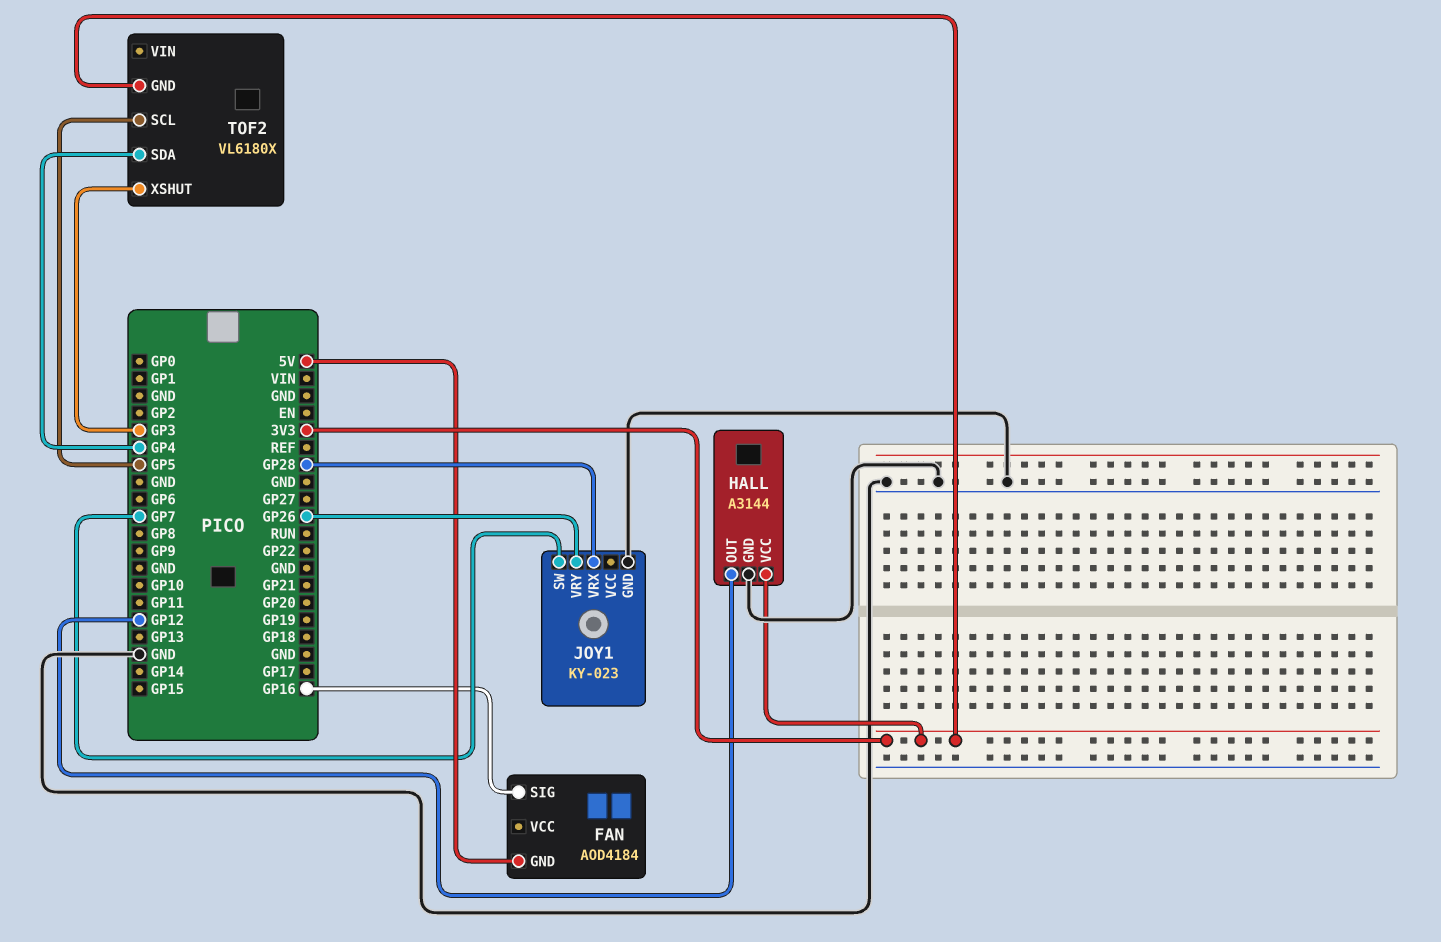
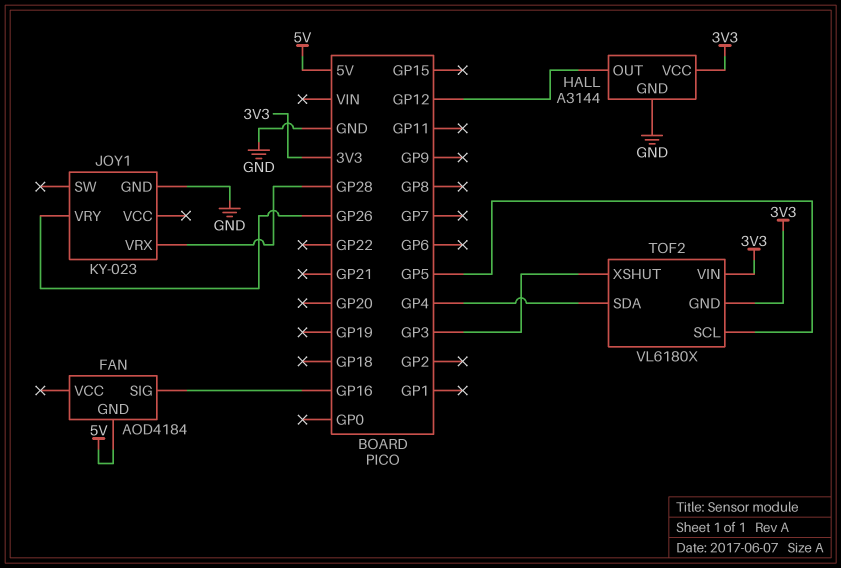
JOY1 pin SW: GP7 -> none
TOF2 pin VIN: none -> 3V3

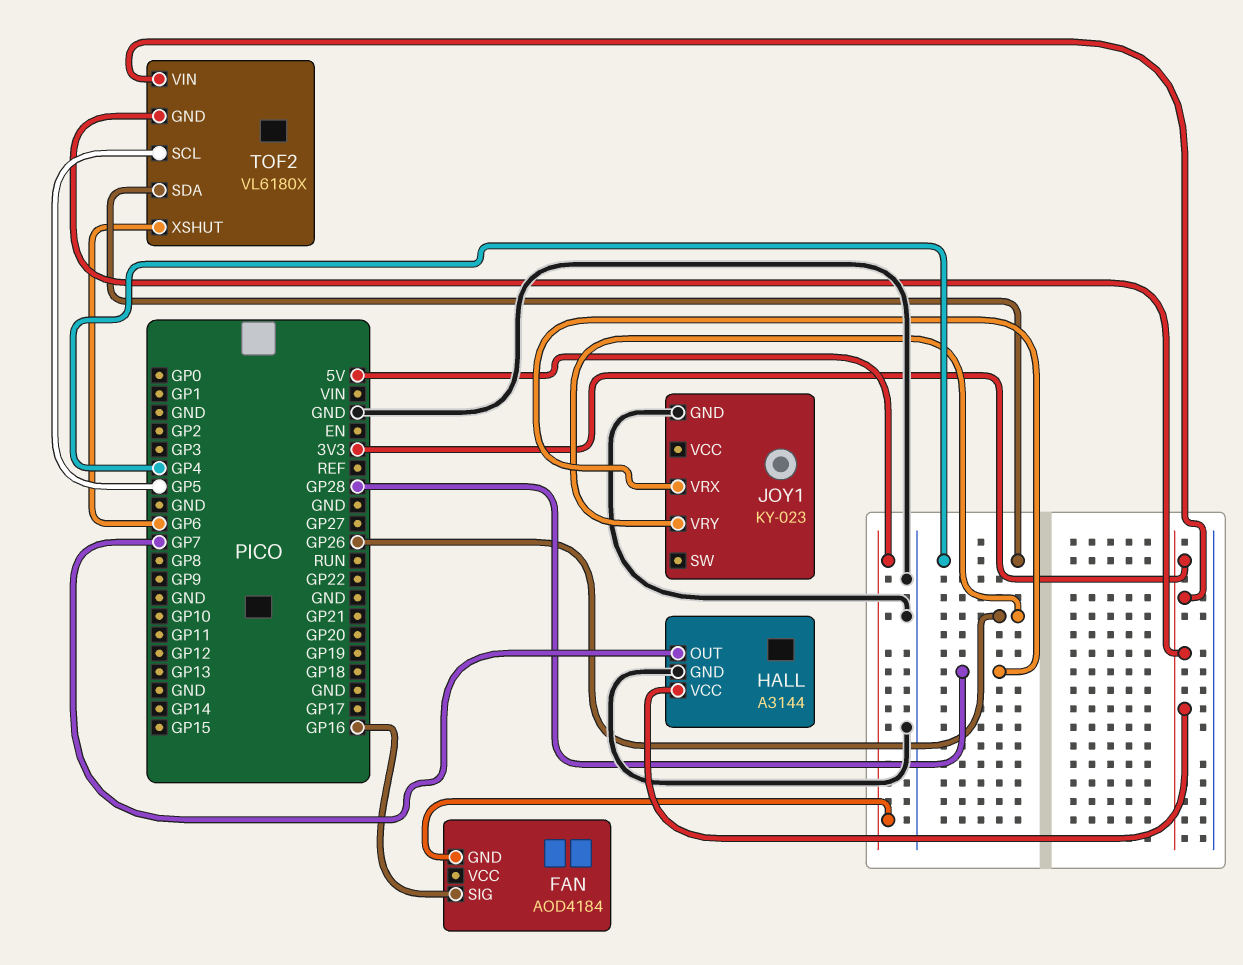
HALL pin OUT: GP12 -> GP7
TOF2 pin XSHUT: GP3 -> GP6

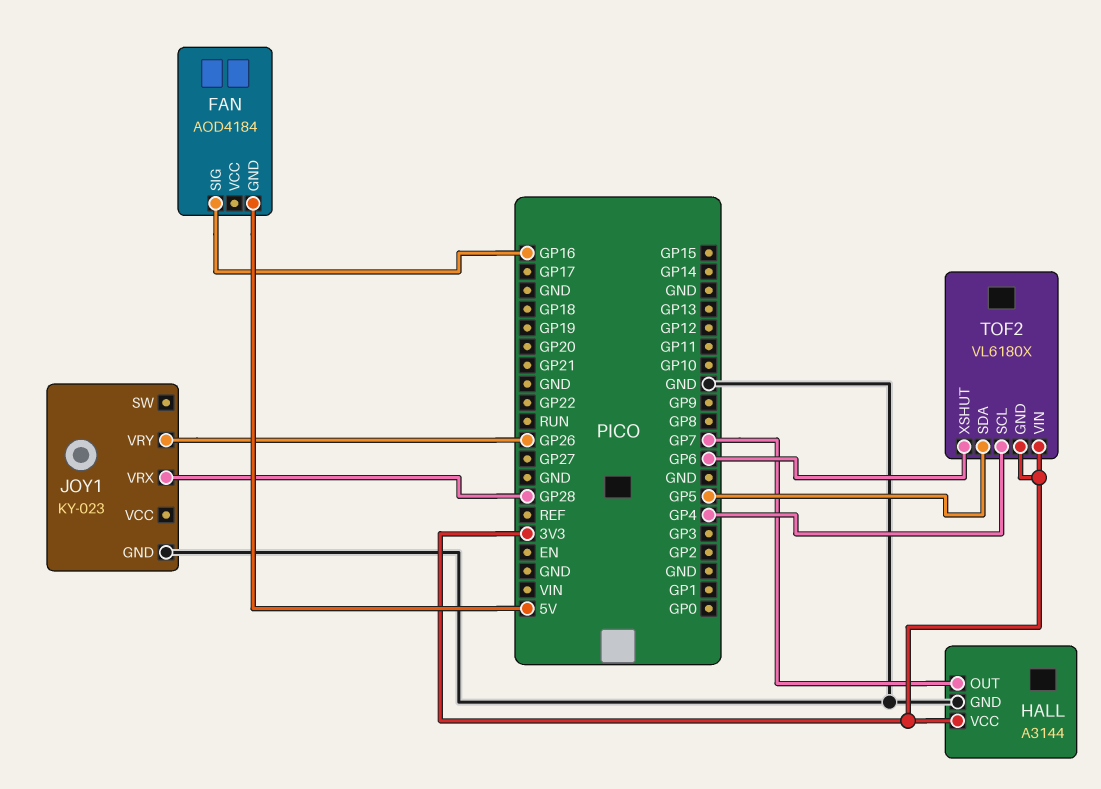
TOF2 pin SCL: GP5 -> GP4
TOF2 pin SDA: GP4 -> GP5

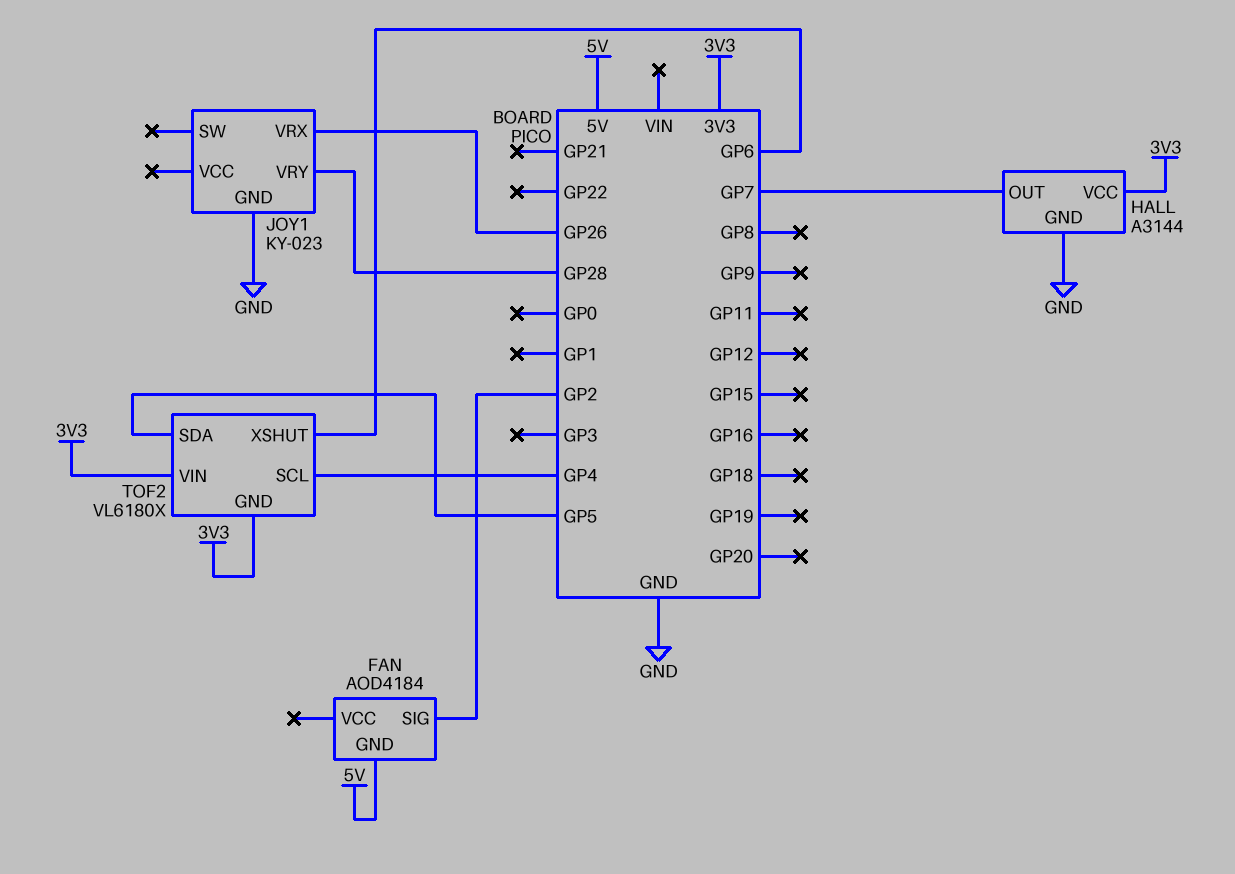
FAN pin SIG: GP16 -> GP2
JOY1 pin VRX: GP28 -> GP26
JOY1 pin VRY: GP26 -> GP28

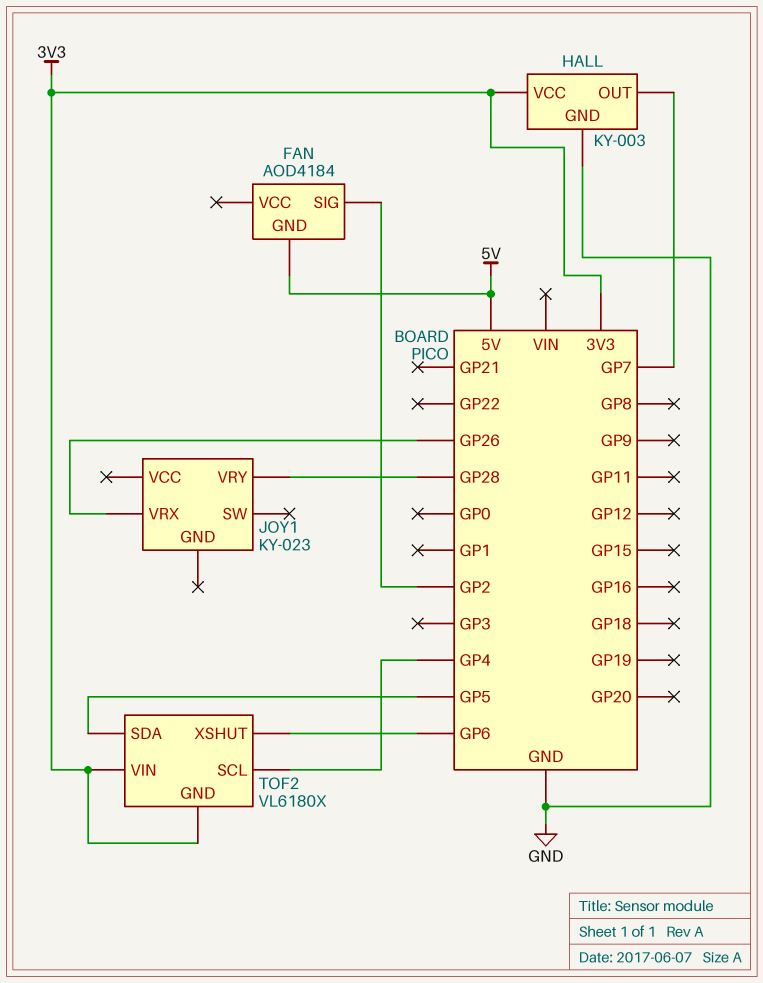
HALL: A3144 -> KY-003
JOY1 pin GND: GND -> none

